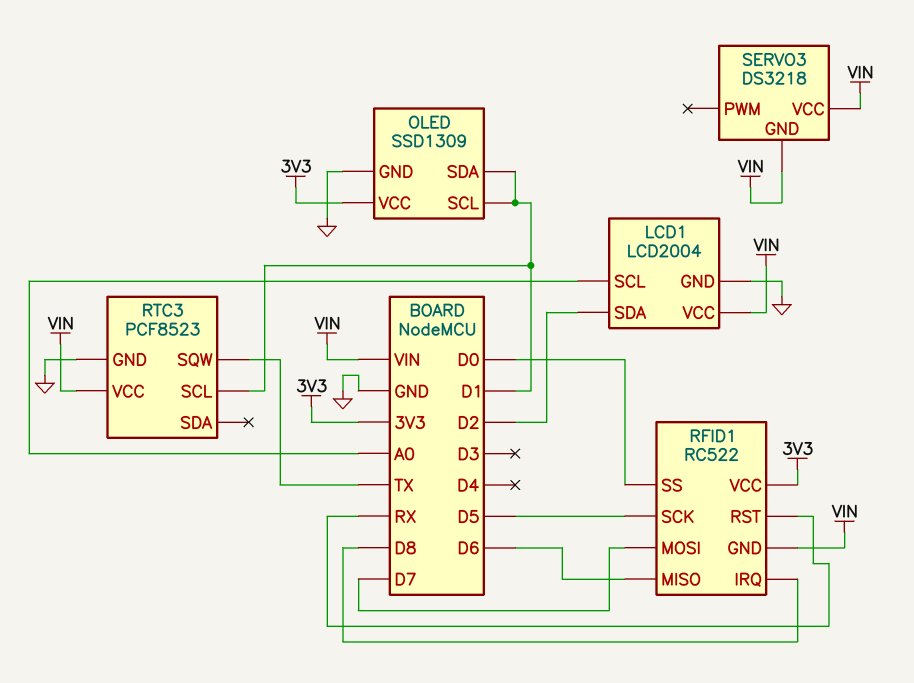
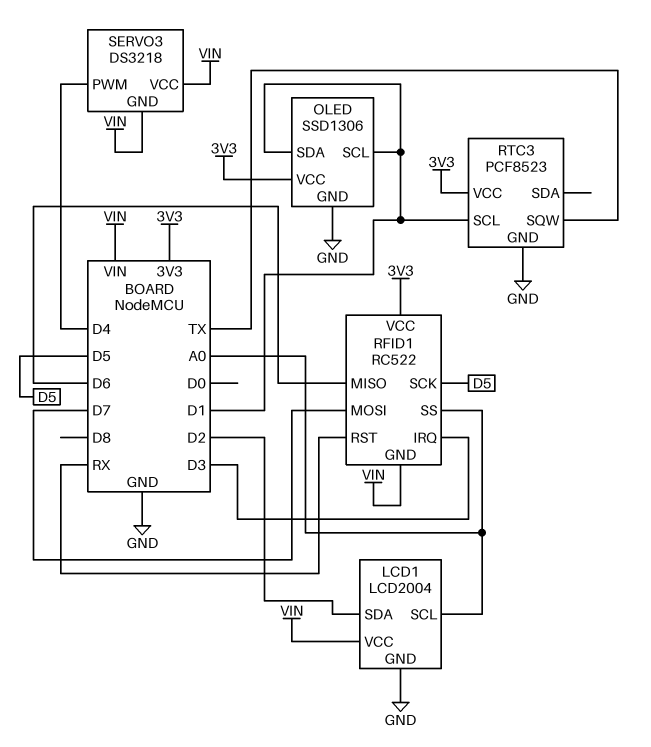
OLED: SSD1309 -> SSD1306
RFID1 pin IRQ: D8 -> D3
RFID1 pin SS: D0 -> A0
RTC3 pin VCC: VIN -> 3V3
SERVO3 pin PWM: none -> D4

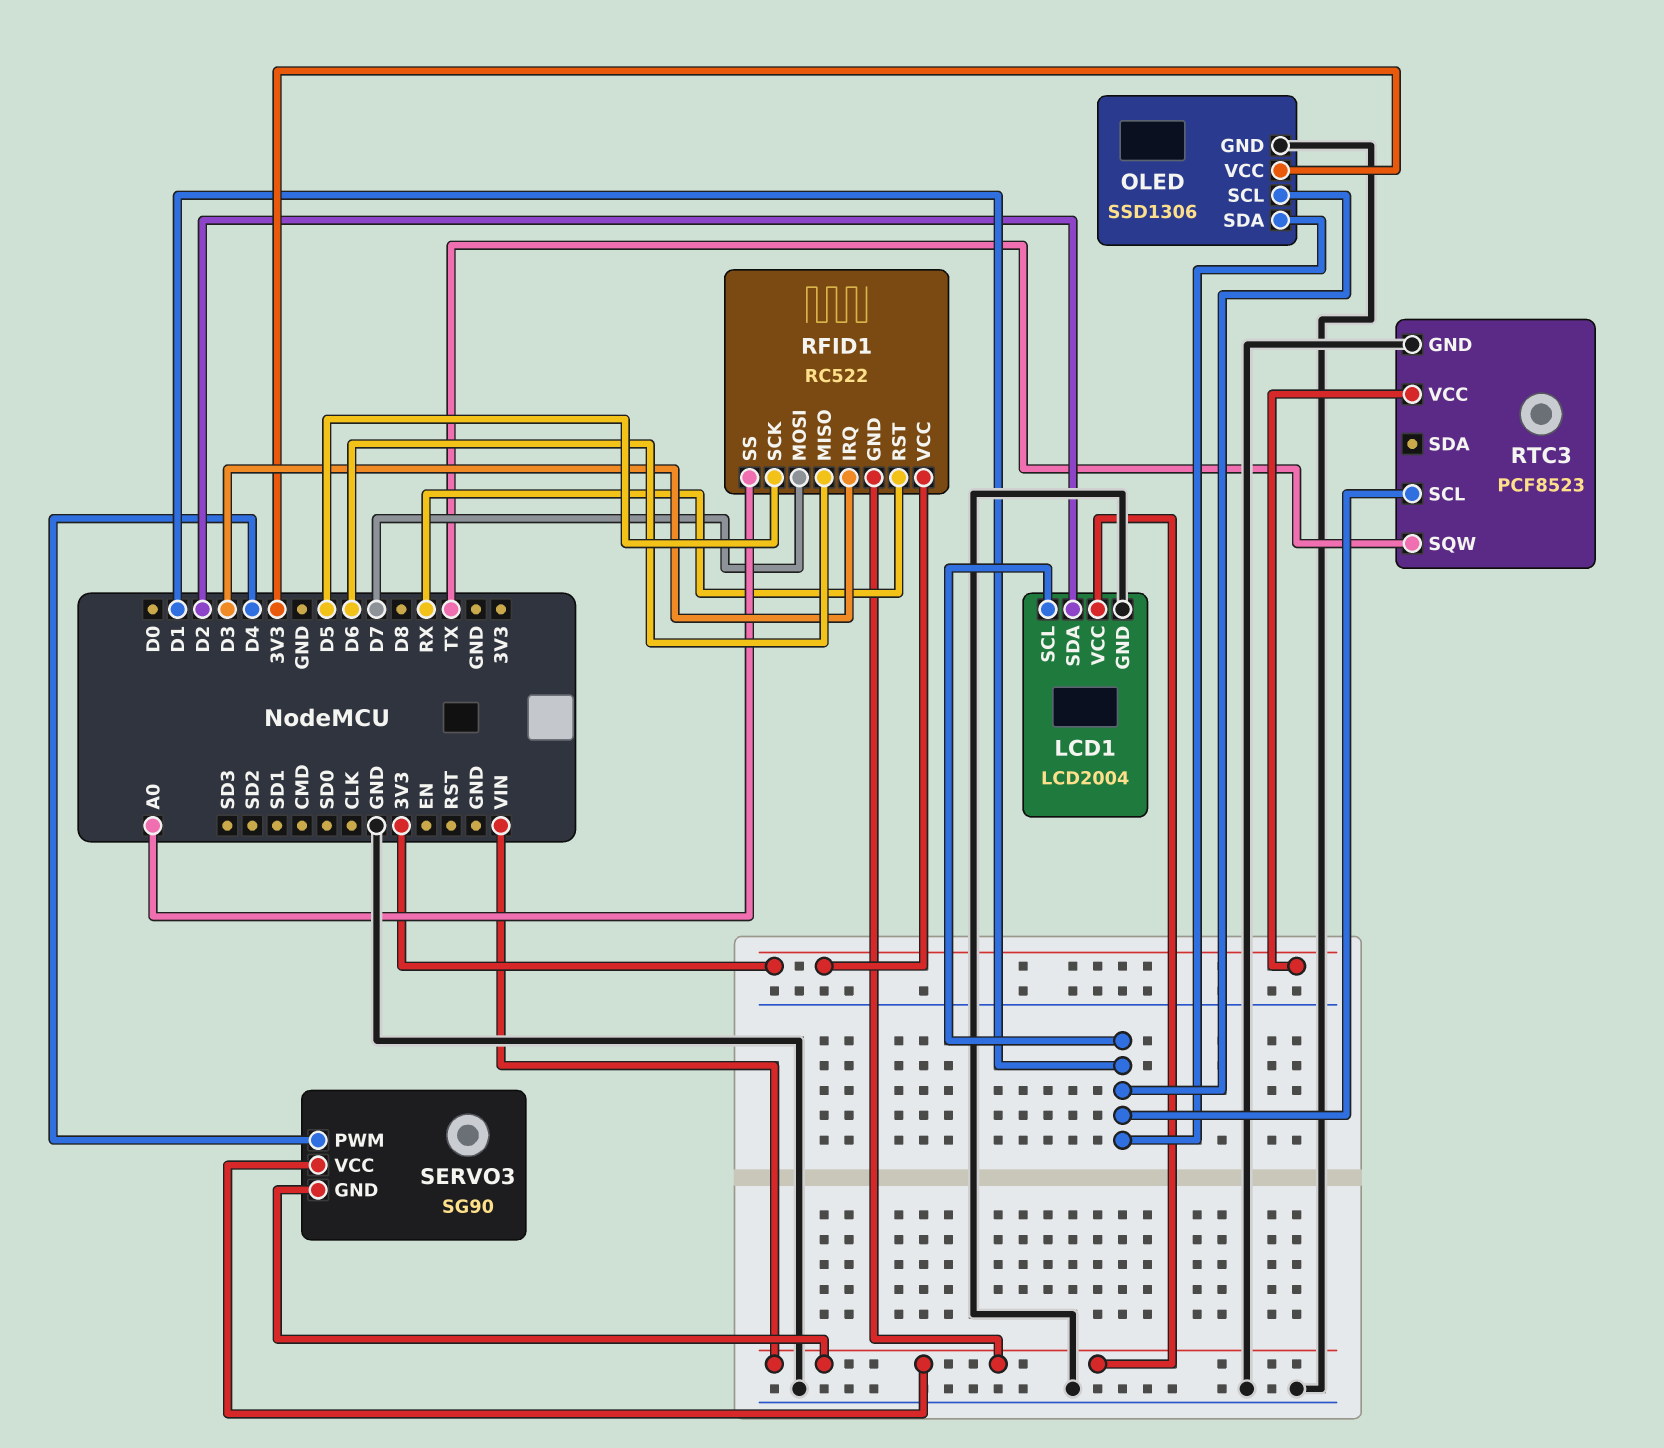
LCD1 pin SCL: A0 -> D1
SERVO3: DS3218 -> SG90

